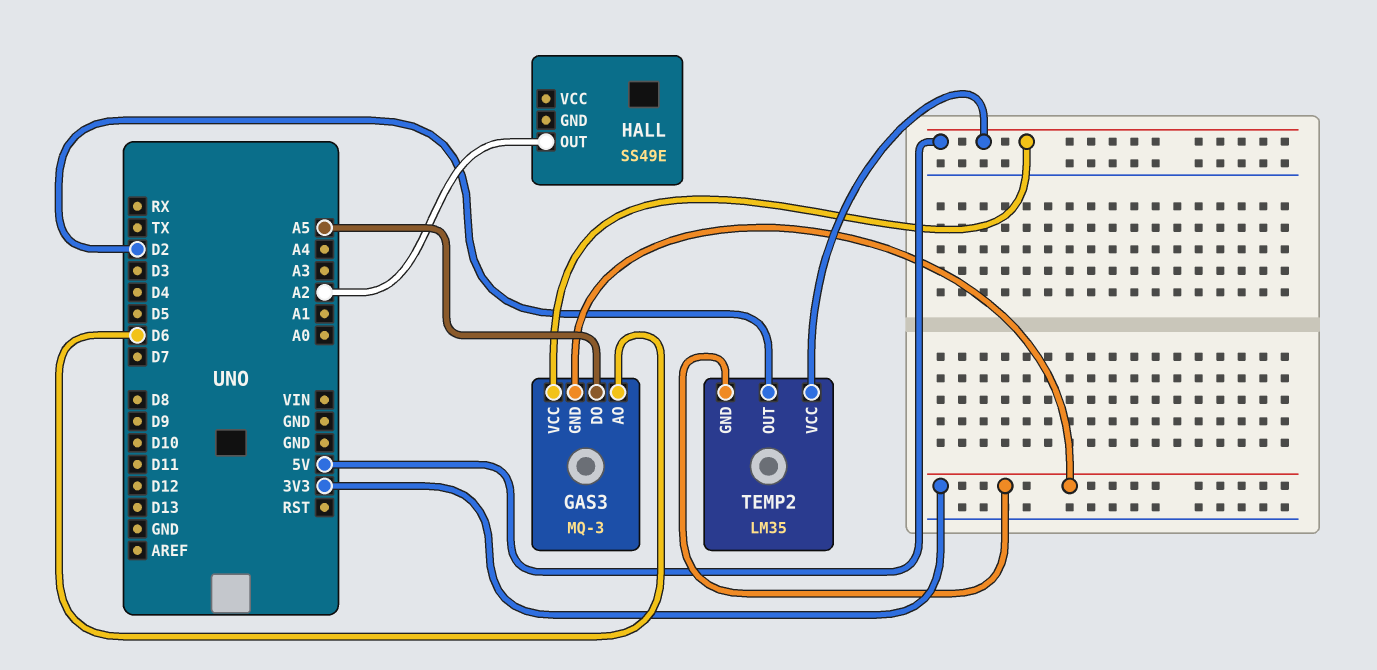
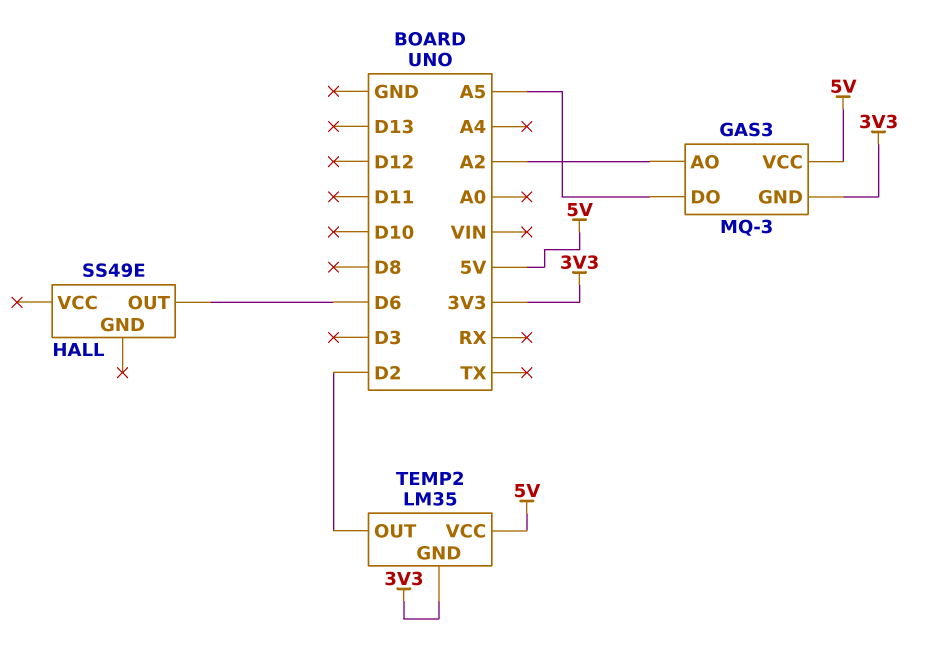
GAS3 pin AO: D6 -> A2
HALL pin OUT: A2 -> D6

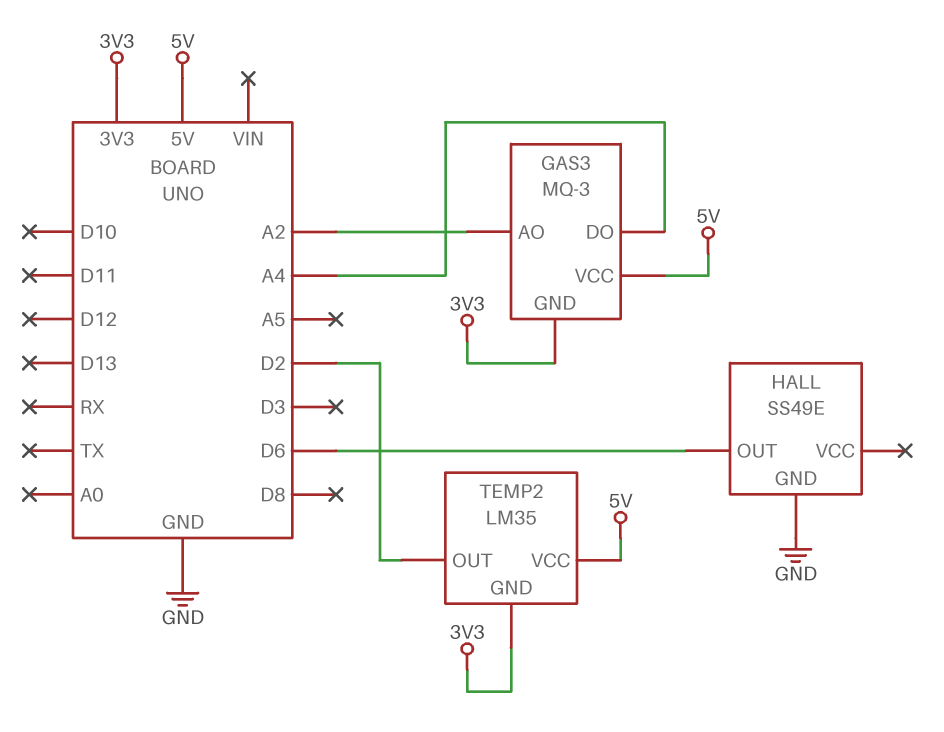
GAS3 pin DO: A5 -> A4
HALL pin GND: none -> GND

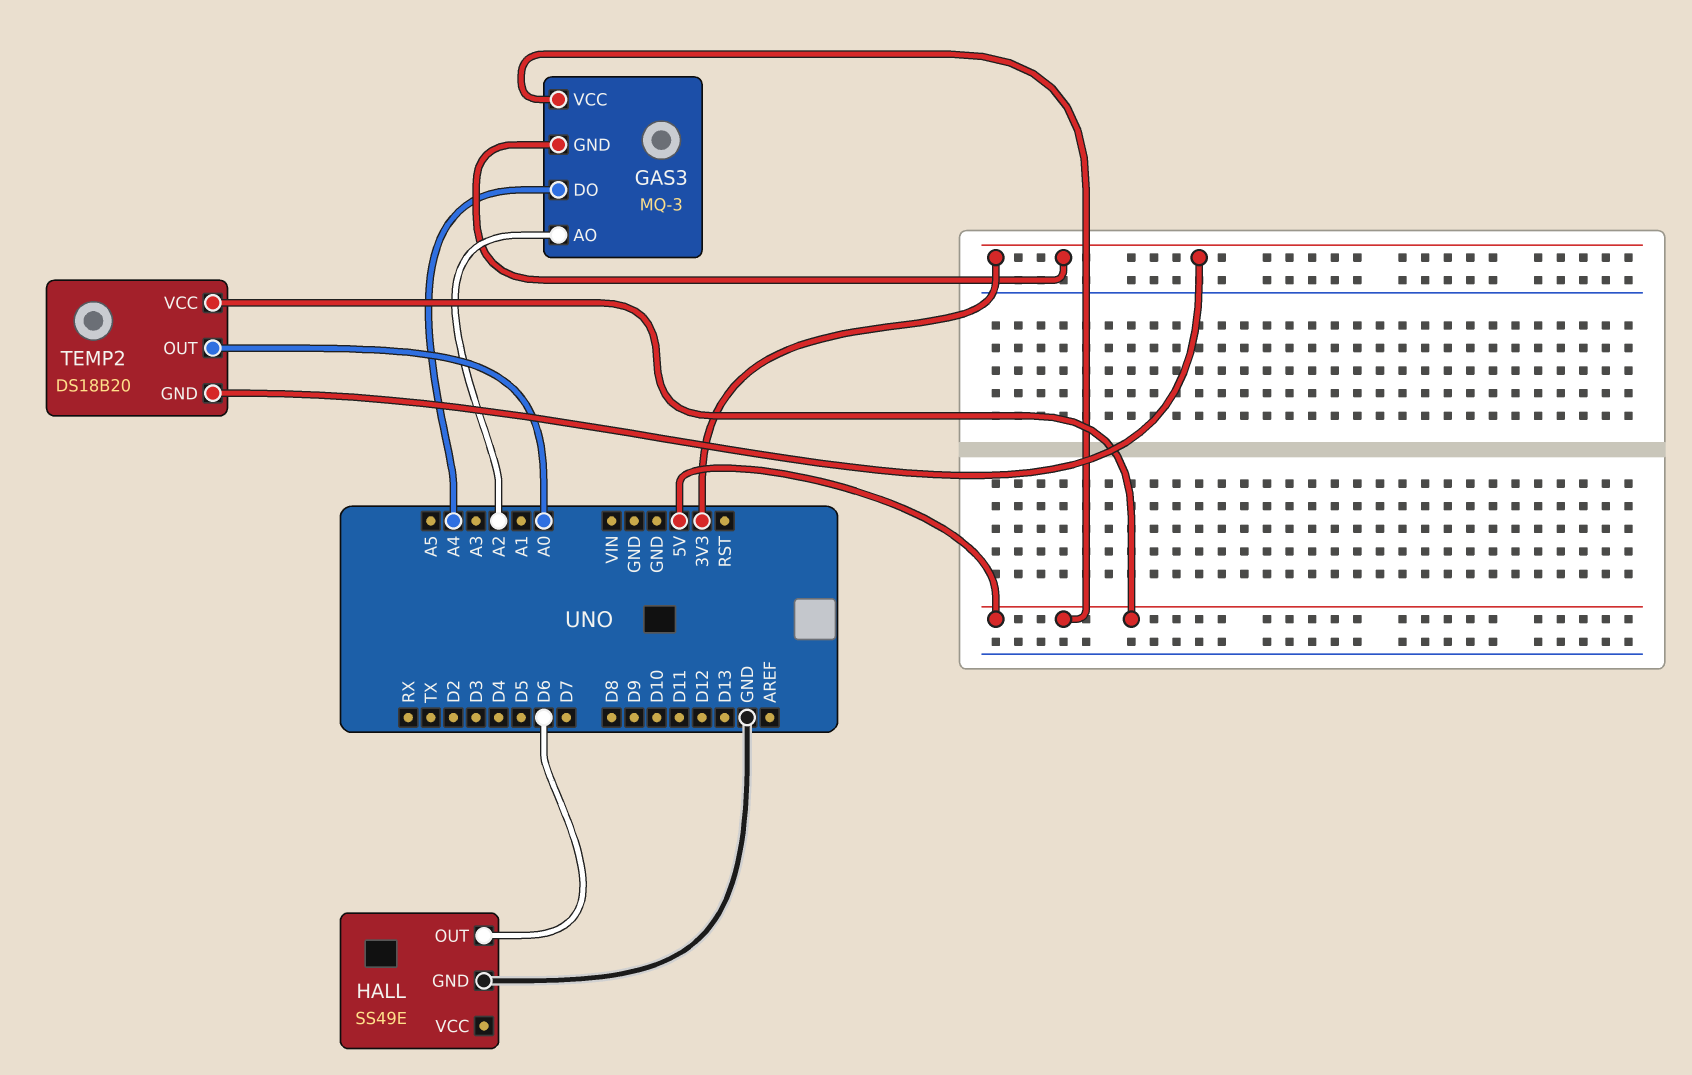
TEMP2: LM35 -> DS18B20
TEMP2 pin OUT: D2 -> A0

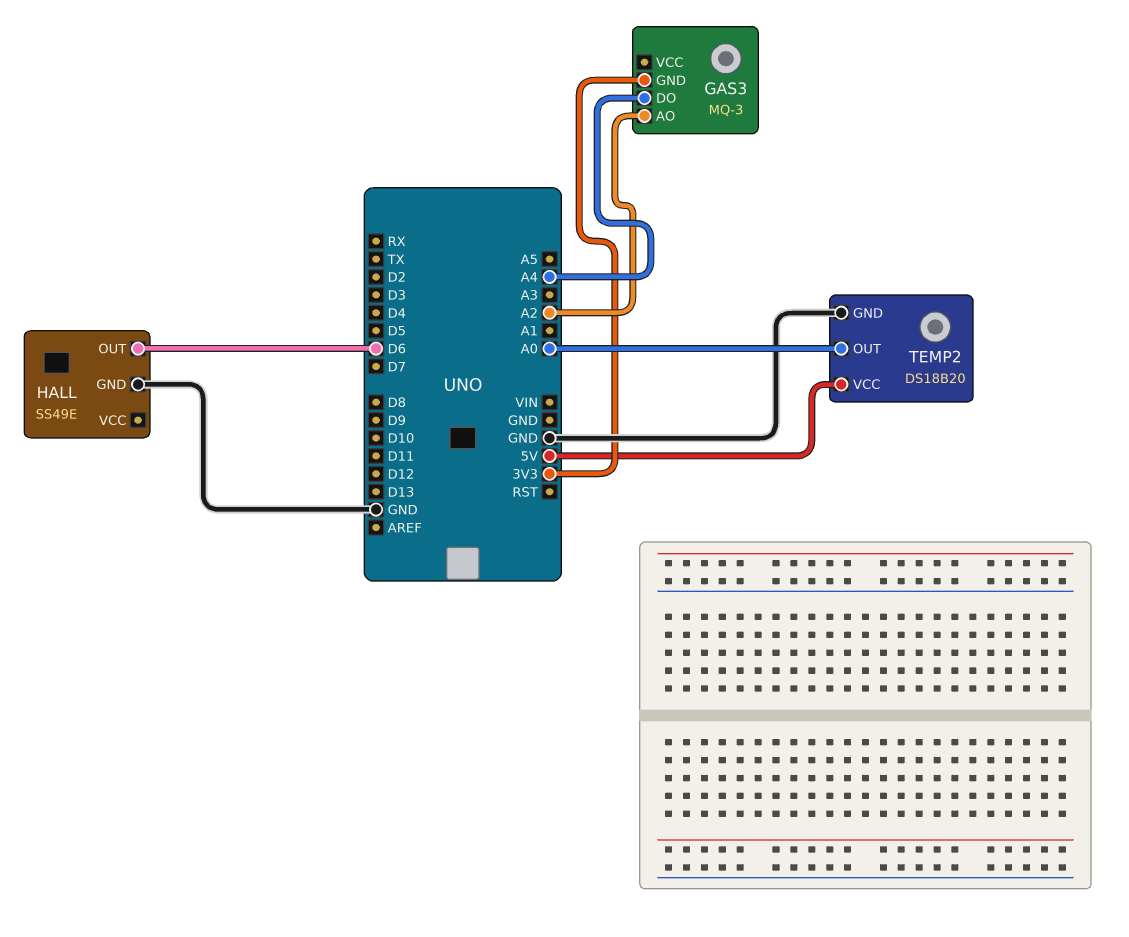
GAS3 pin VCC: 5V -> none
TEMP2 pin GND: 3V3 -> GND

